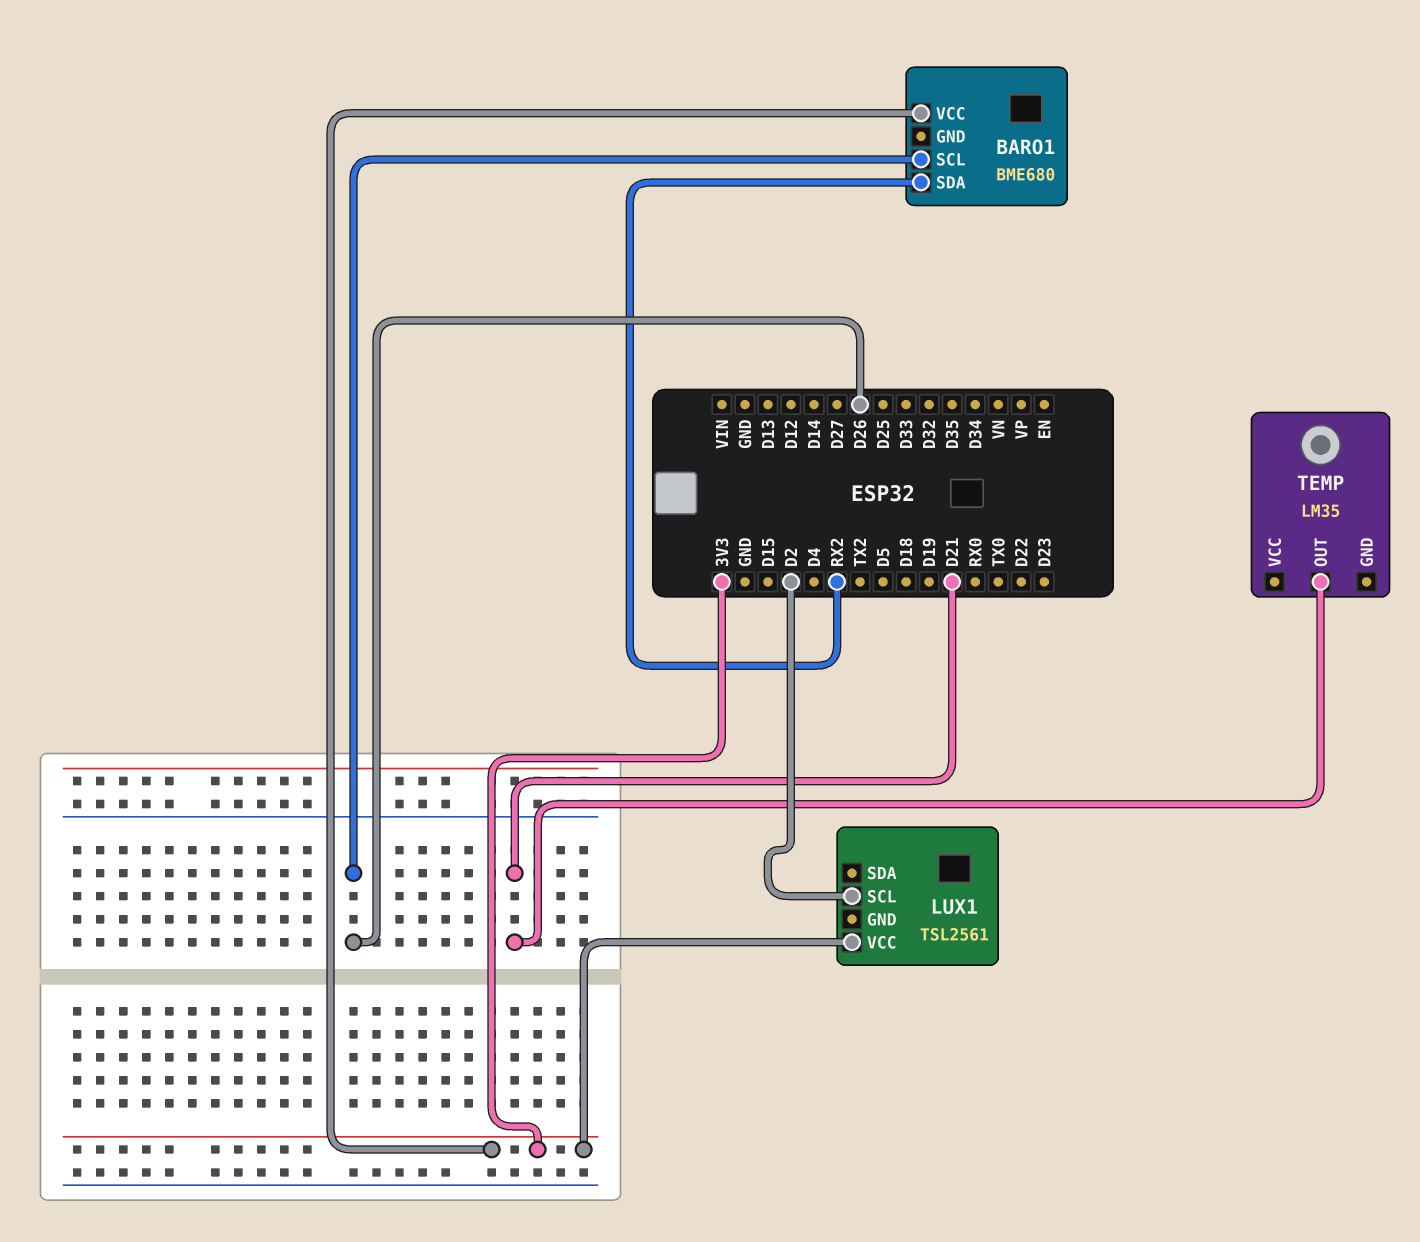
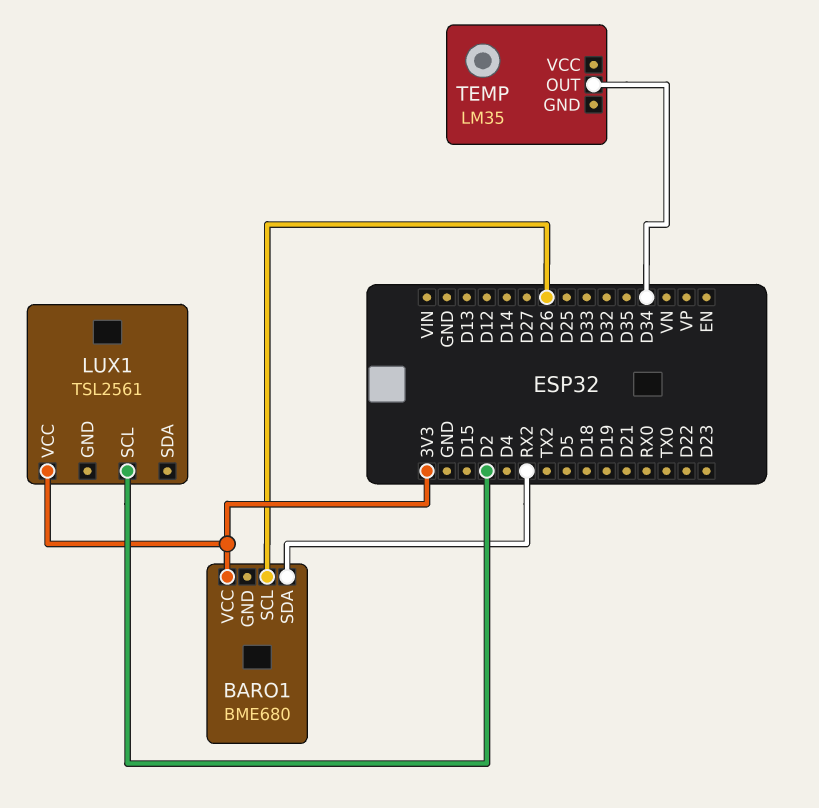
TEMP pin OUT: D21 -> D34

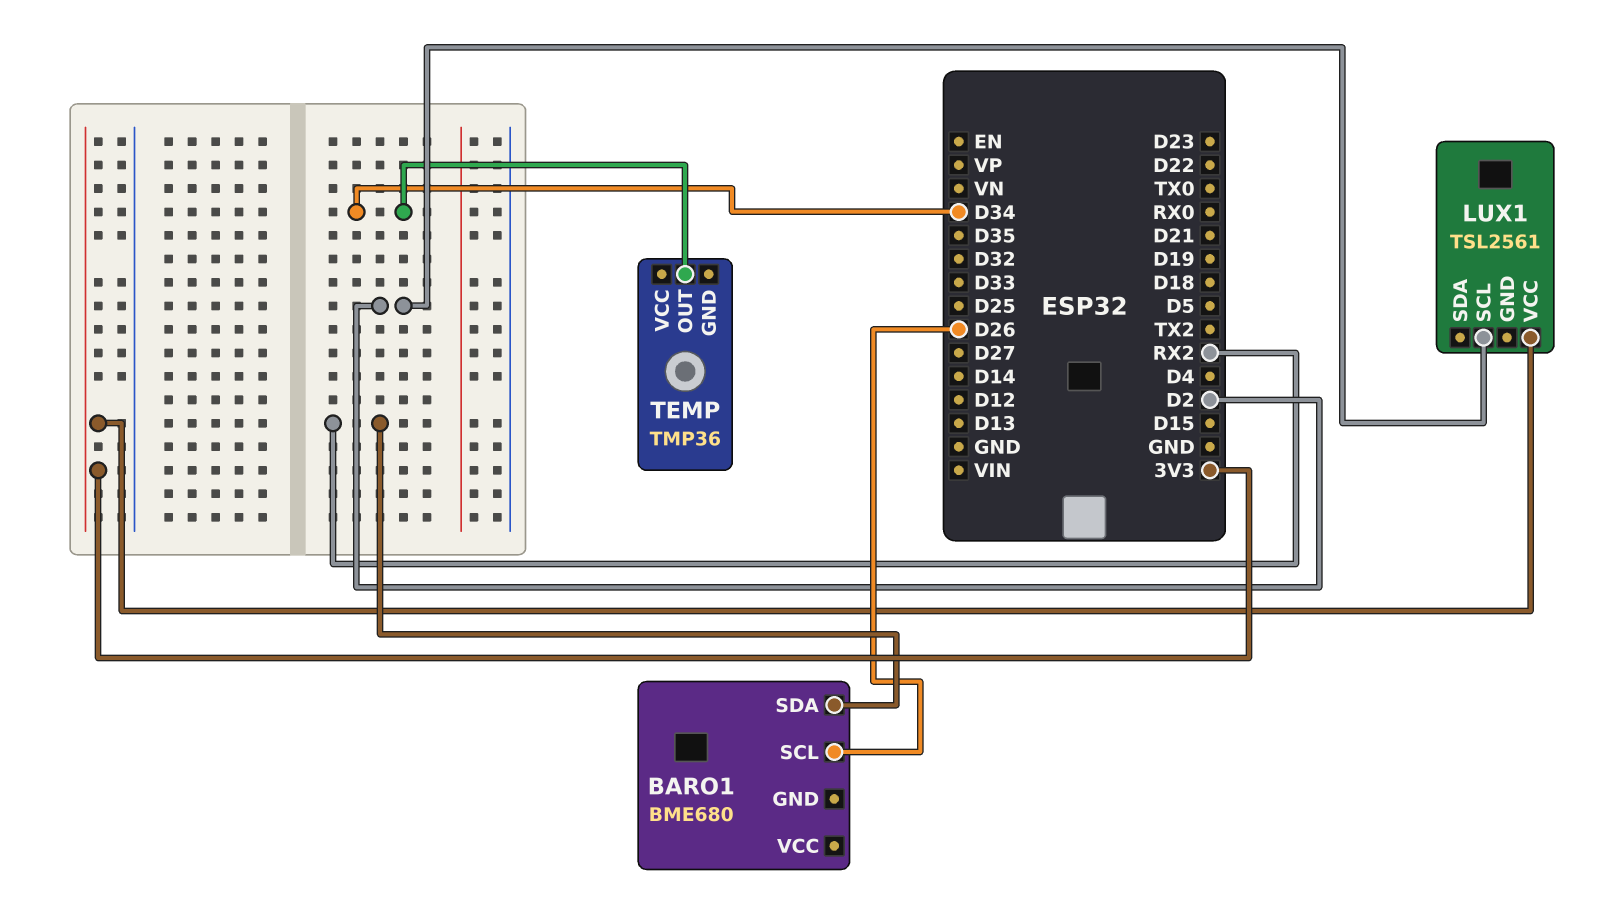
BARO1 pin VCC: 3V3 -> none
TEMP: LM35 -> TMP36

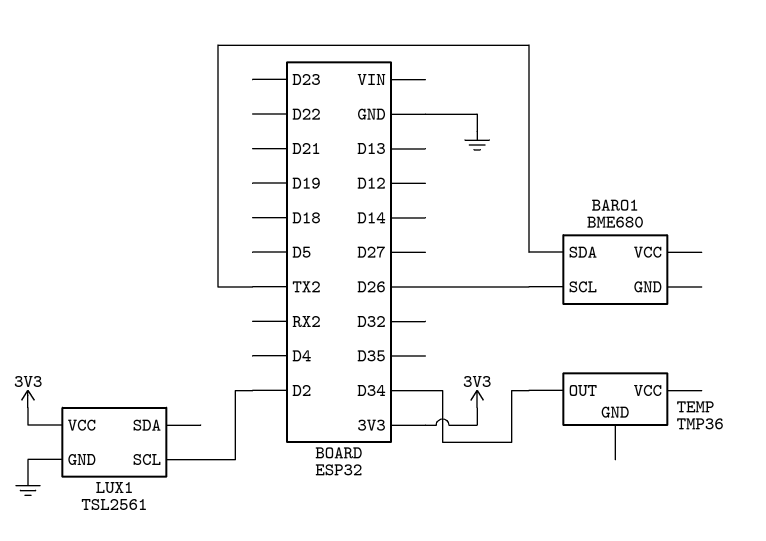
BARO1 pin SDA: RX2 -> TX2
LUX1 pin GND: none -> GND

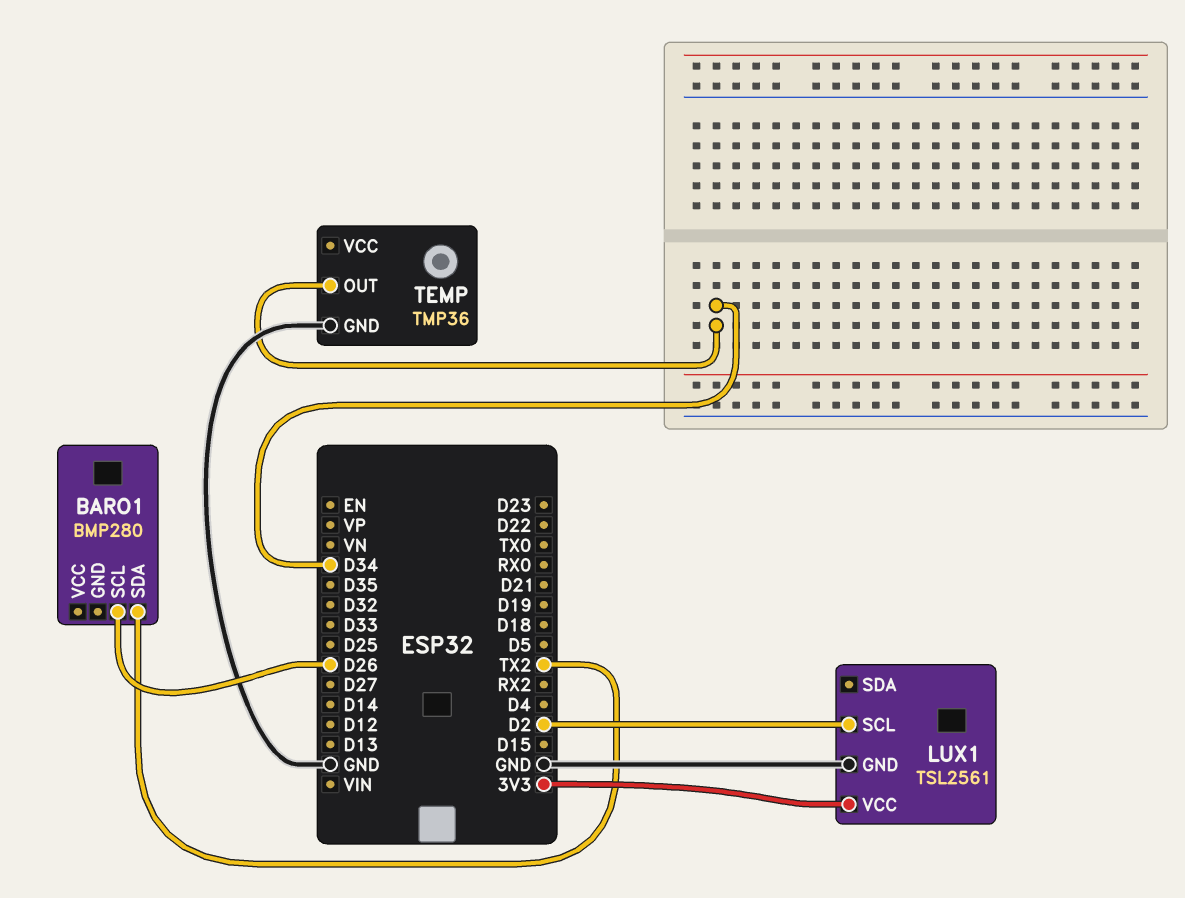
BARO1: BME680 -> BMP280
TEMP pin GND: none -> GND

